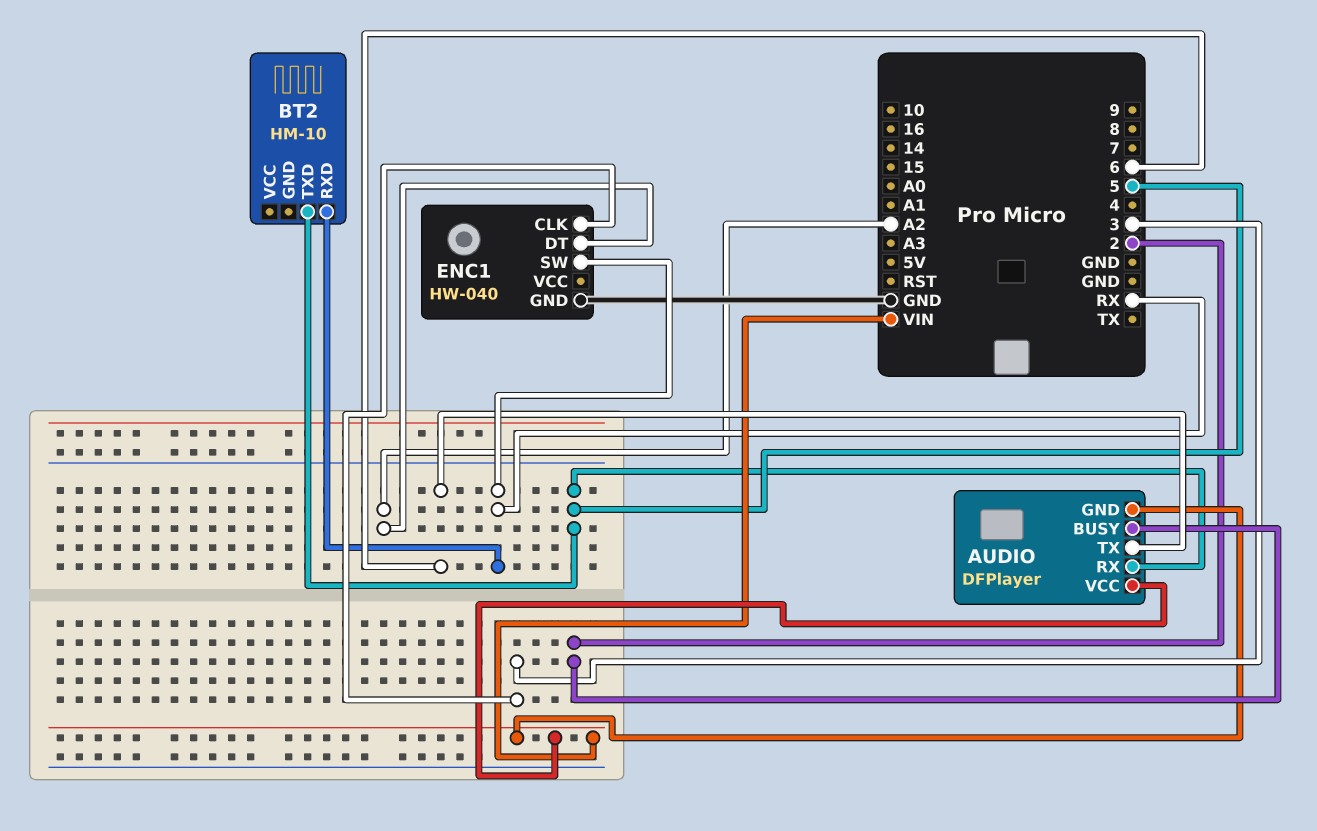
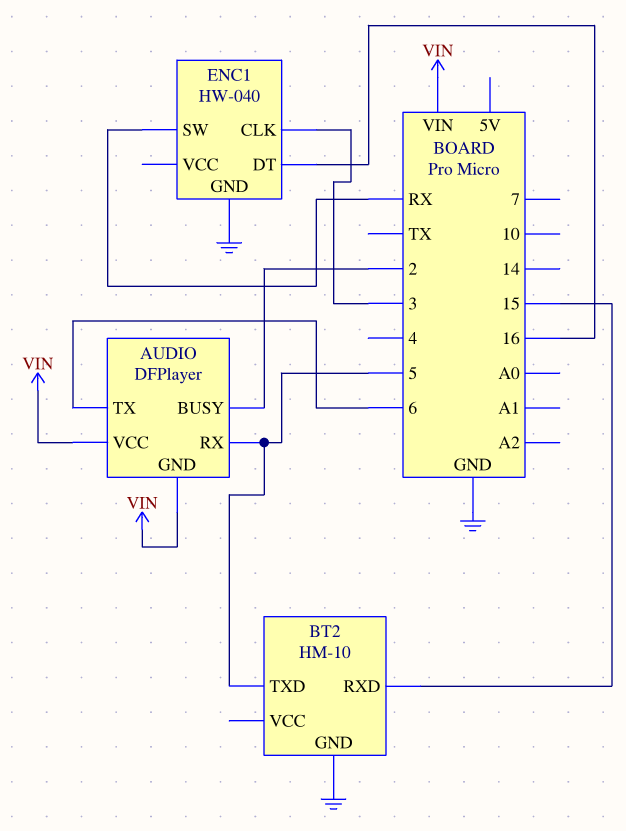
BT2 pin GND: none -> GND
BT2 pin RXD: RX -> 15
ENC1 pin DT: A2 -> 16

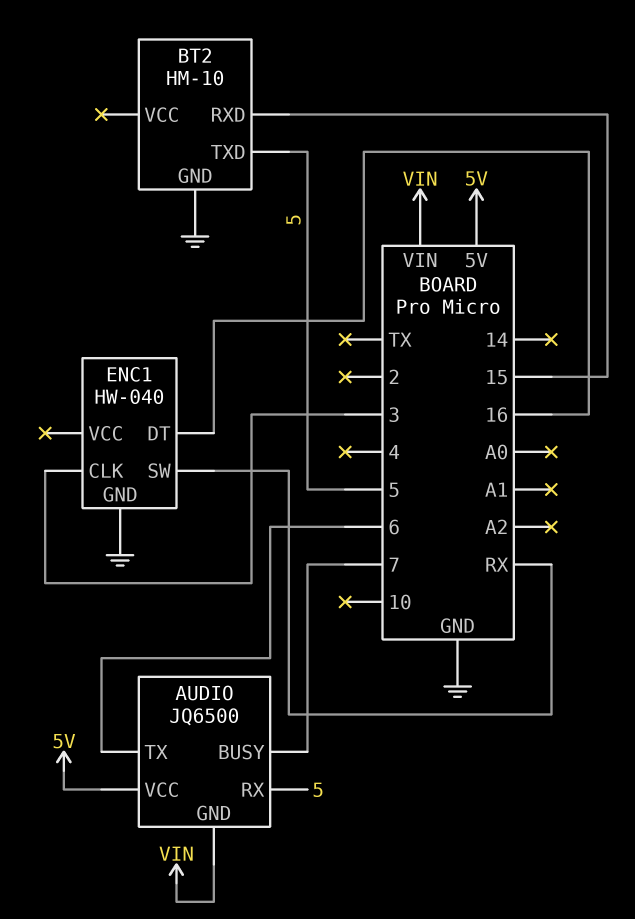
AUDIO: DFPlayer -> JQ6500
AUDIO pin BUSY: 2 -> 7
AUDIO pin VCC: VIN -> 5V

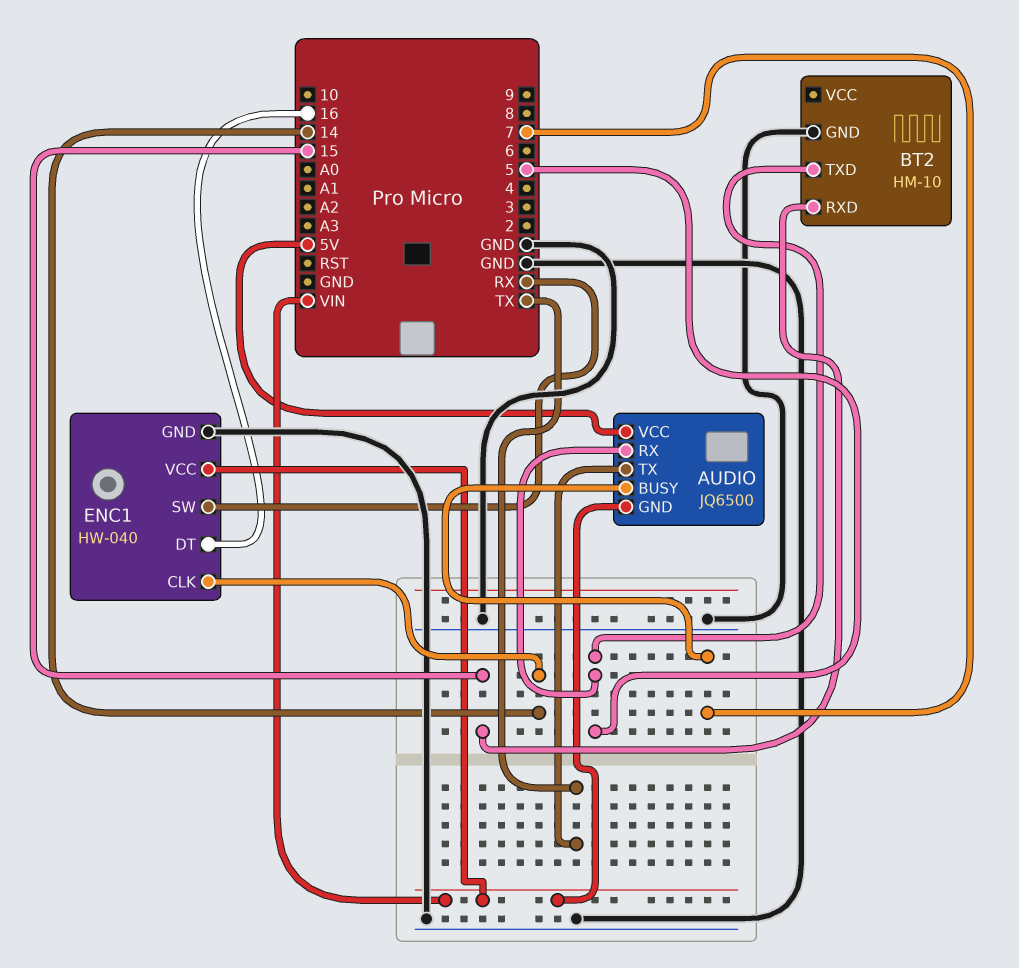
AUDIO pin TX: 6 -> TX
ENC1 pin CLK: 3 -> 14
ENC1 pin VCC: none -> VIN

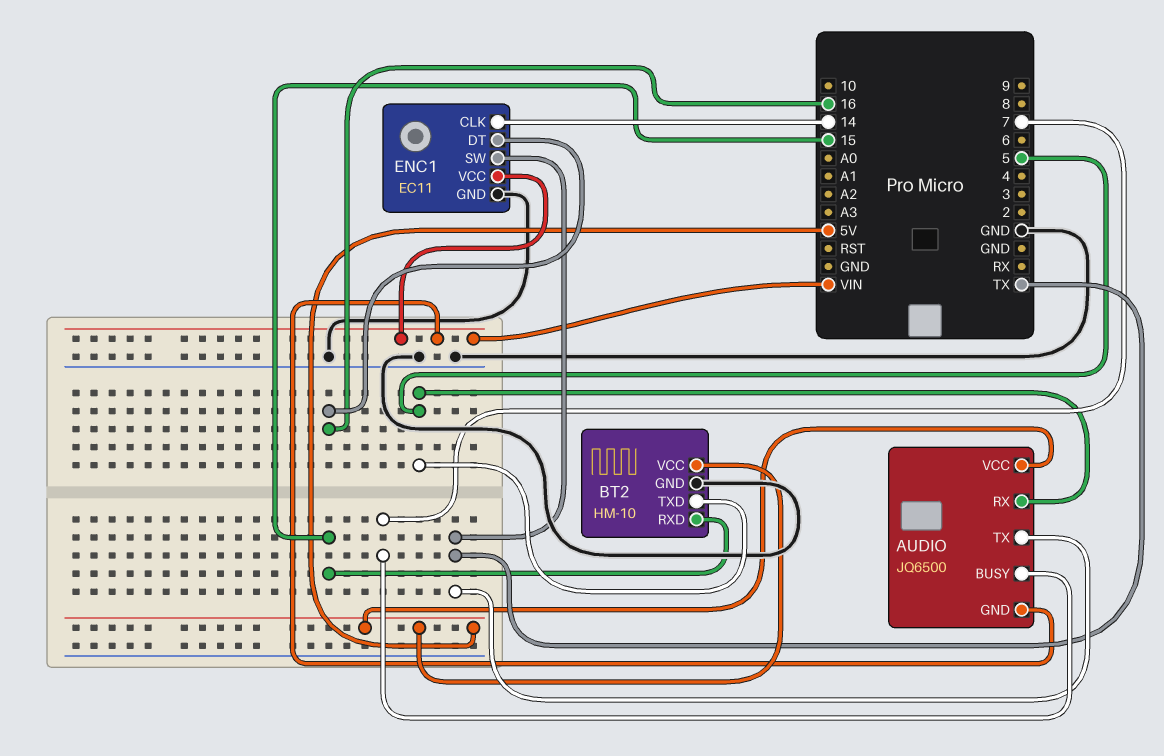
BT2 pin VCC: none -> 5V
ENC1: HW-040 -> EC11
ENC1 pin SW: RX -> TX

